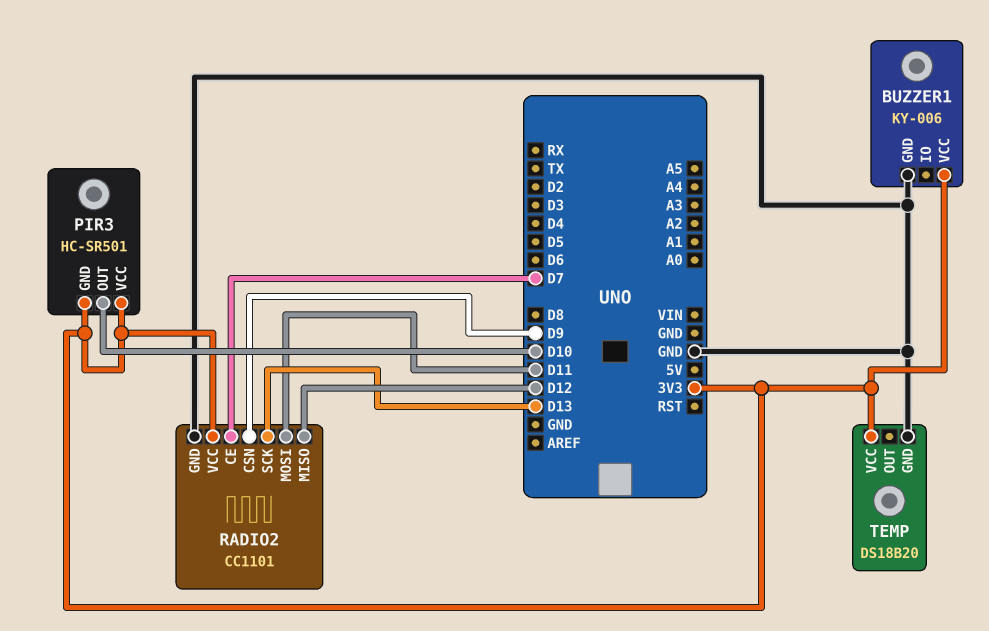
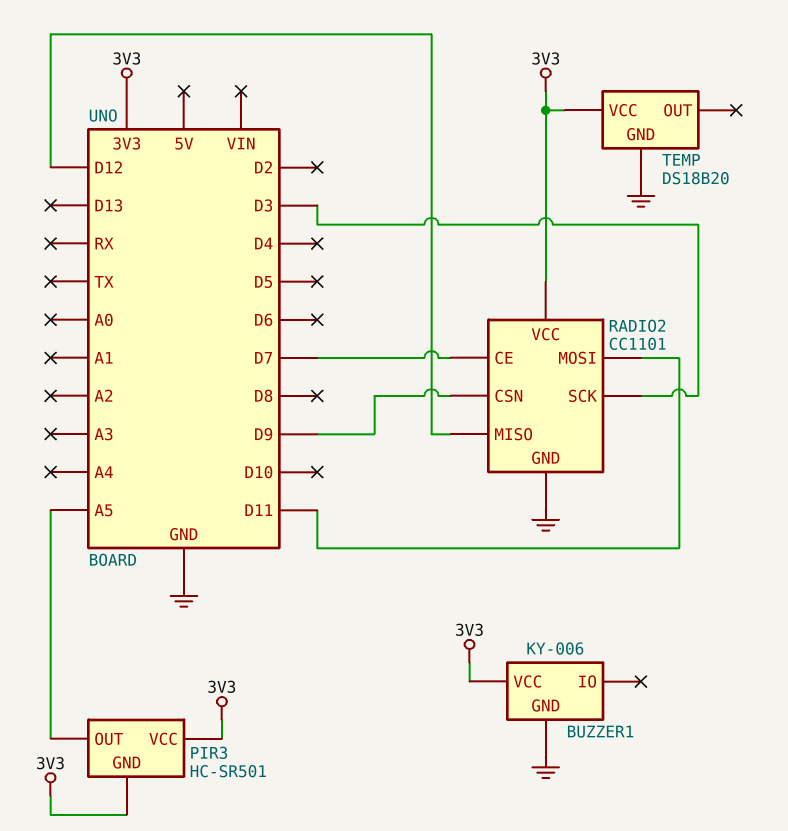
PIR3 pin OUT: D10 -> A5
RADIO2 pin SCK: D13 -> D3

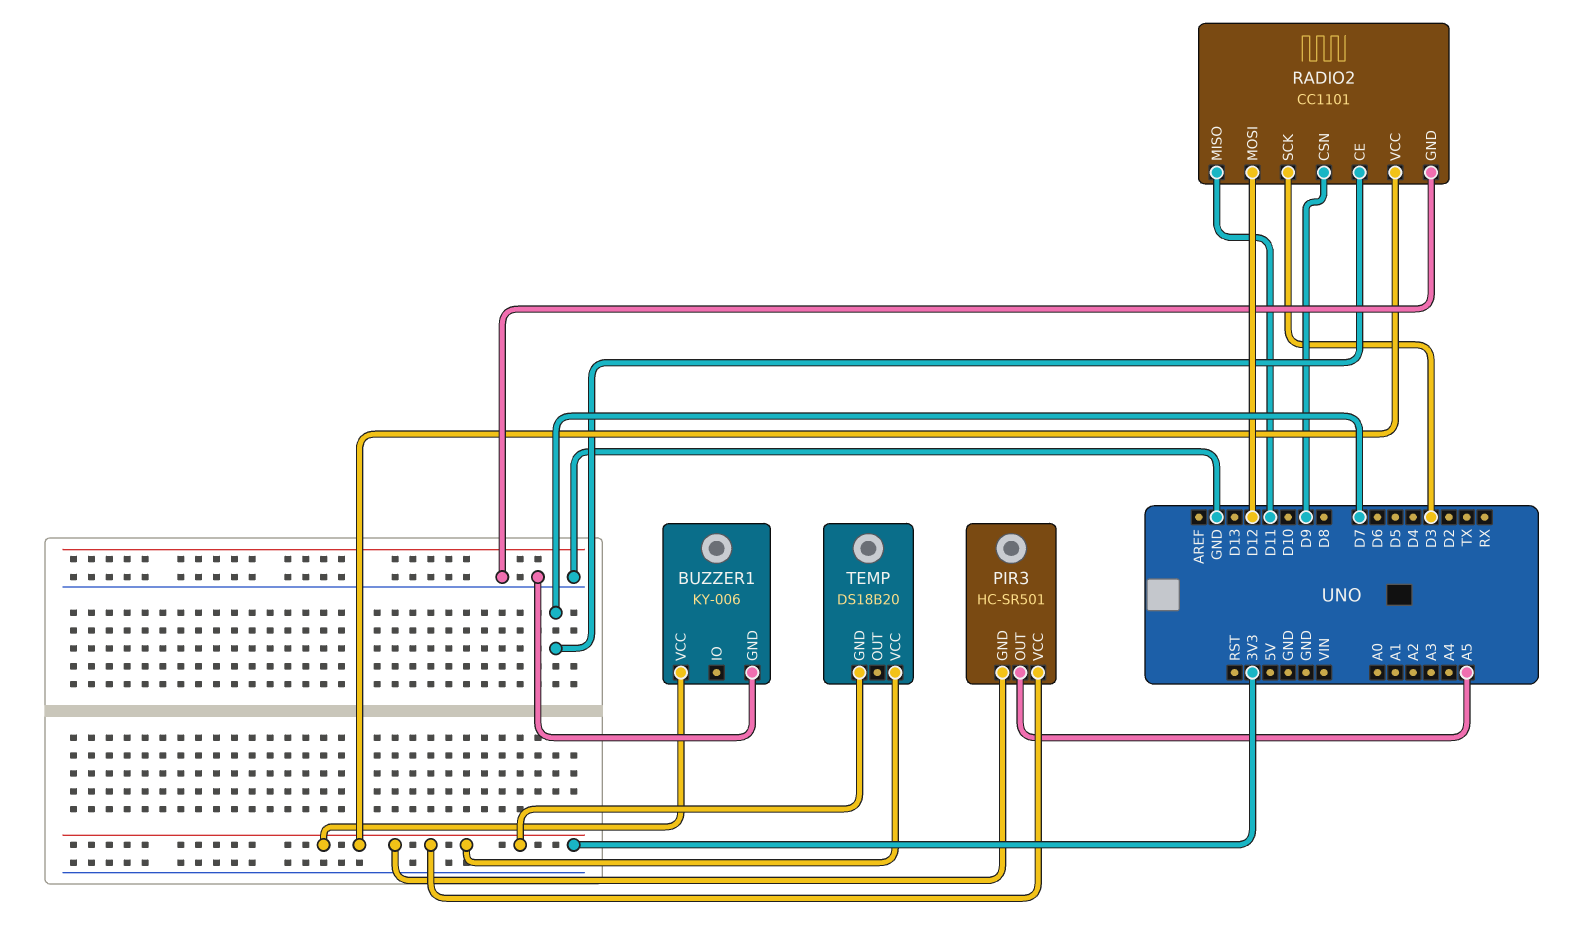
RADIO2 pin MISO: D12 -> D11
RADIO2 pin MOSI: D11 -> D12
TEMP pin GND: GND -> 3V3

